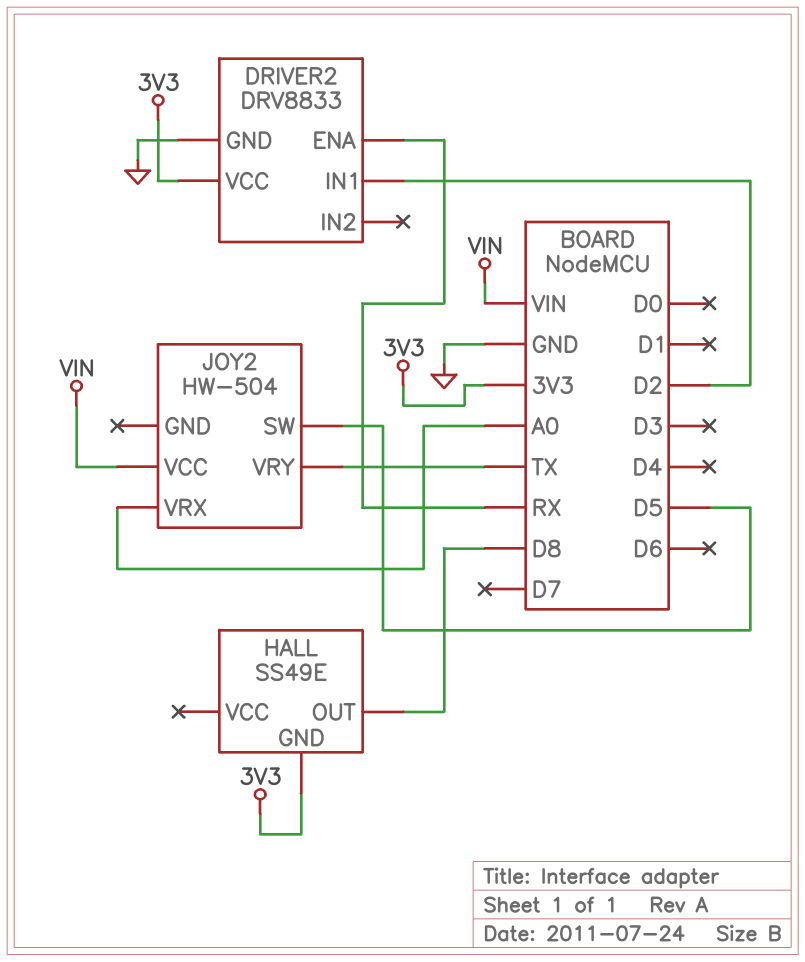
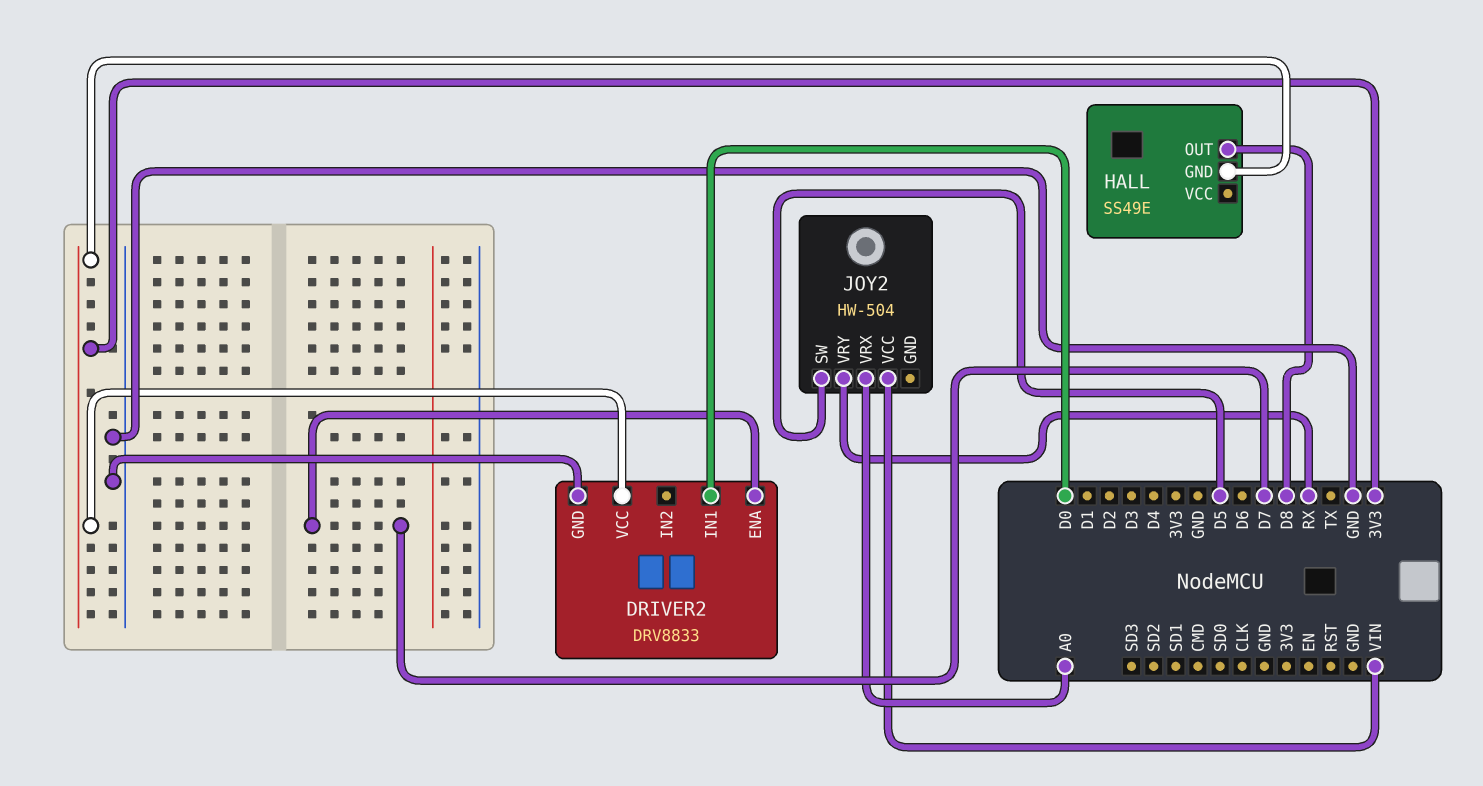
DRIVER2 pin ENA: RX -> D7
DRIVER2 pin IN1: D2 -> D0
JOY2 pin VRY: TX -> RX

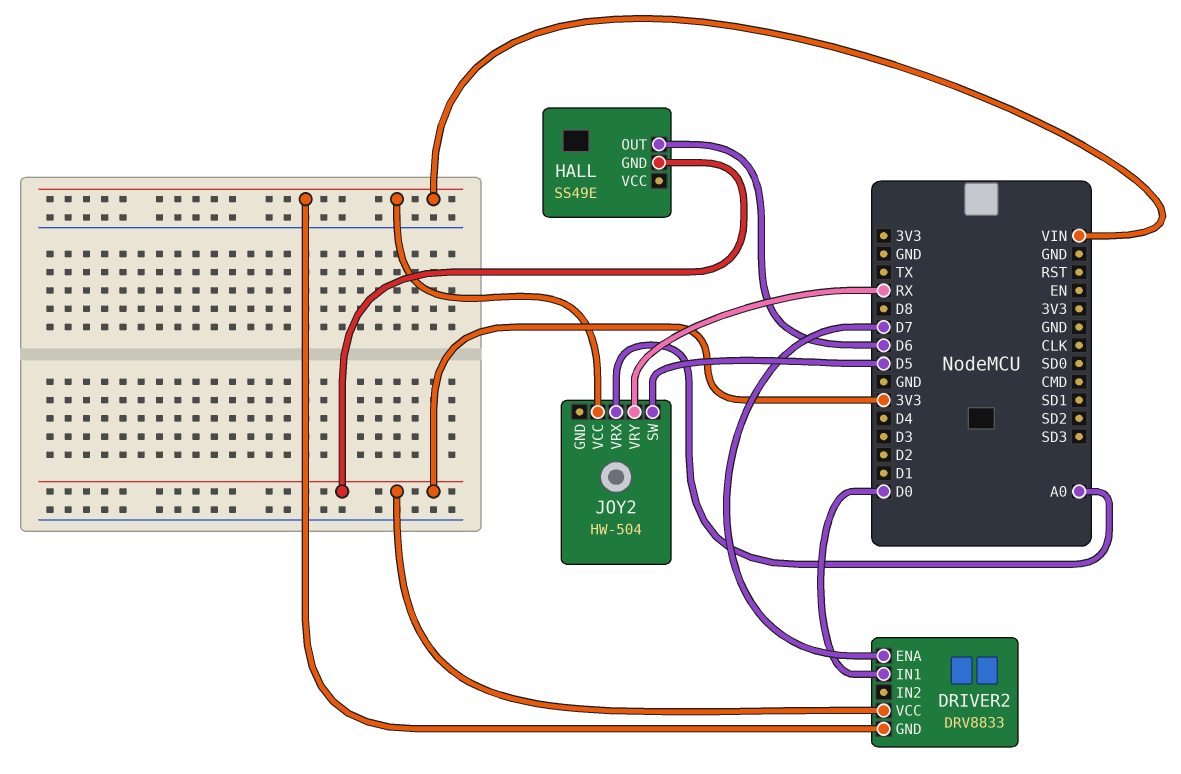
DRIVER2 pin GND: GND -> VIN
HALL pin OUT: D8 -> D6

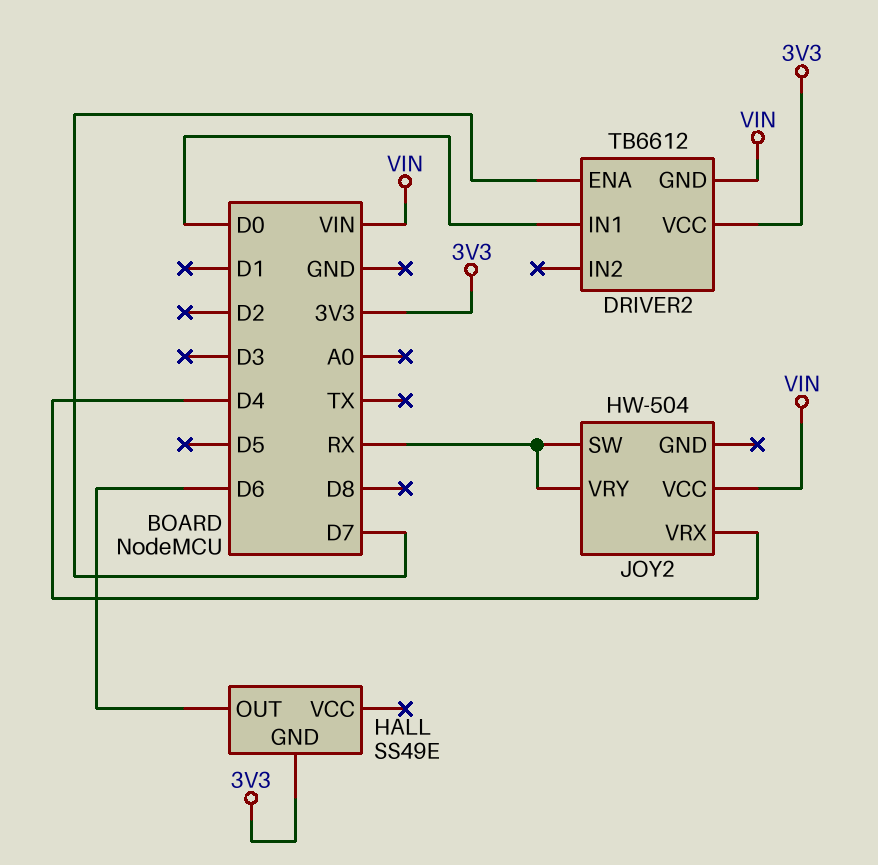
DRIVER2: DRV8833 -> TB6612
JOY2 pin SW: D5 -> RX
JOY2 pin VRX: A0 -> D4

